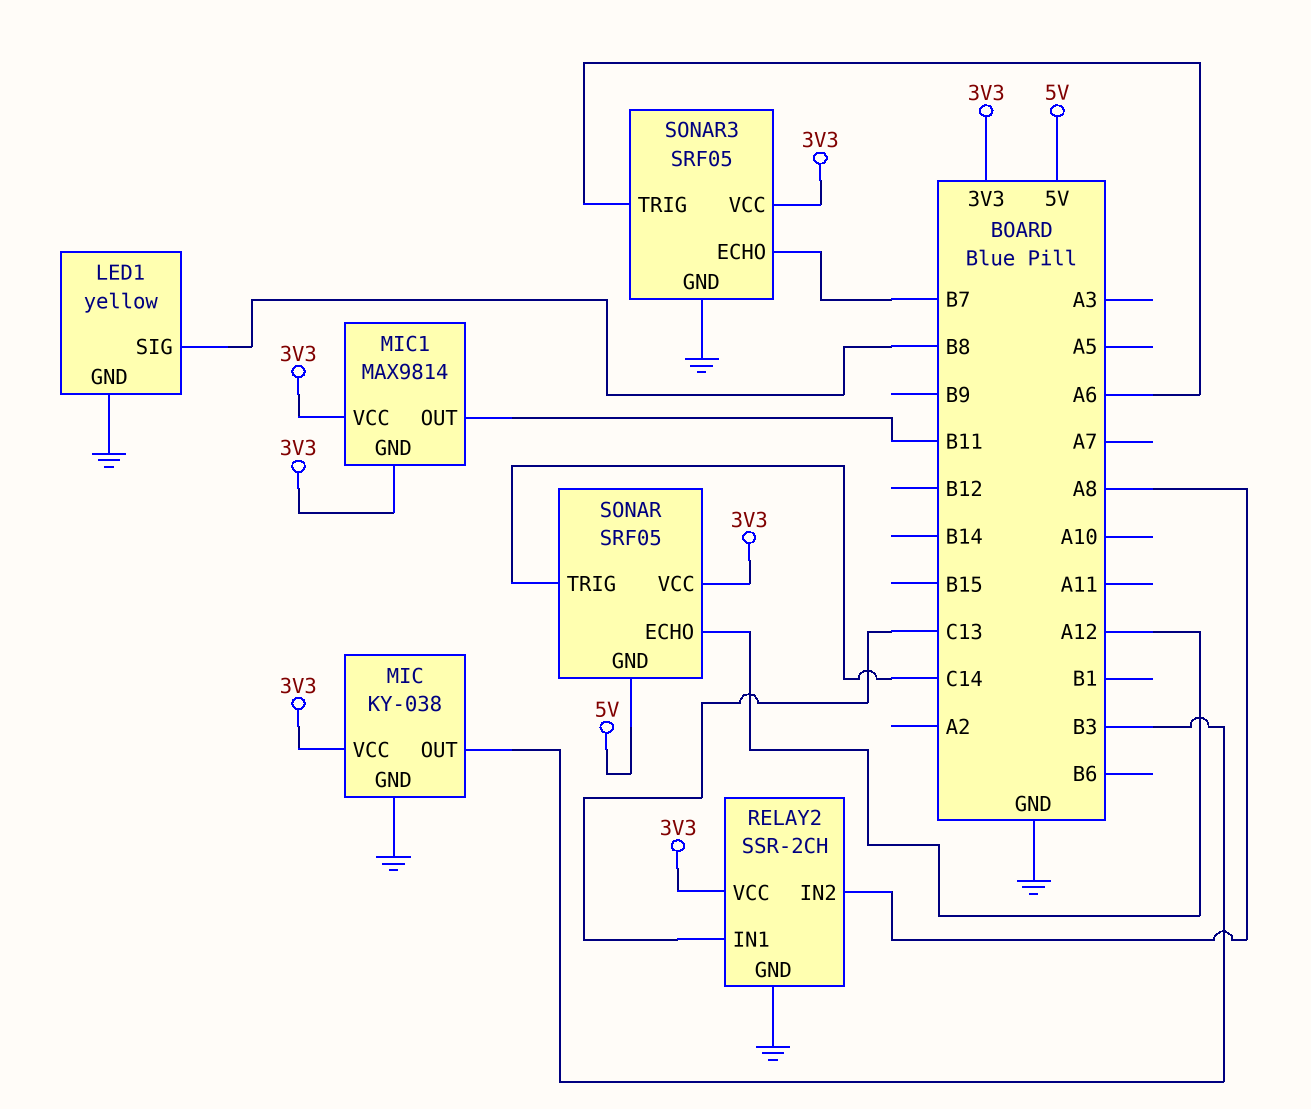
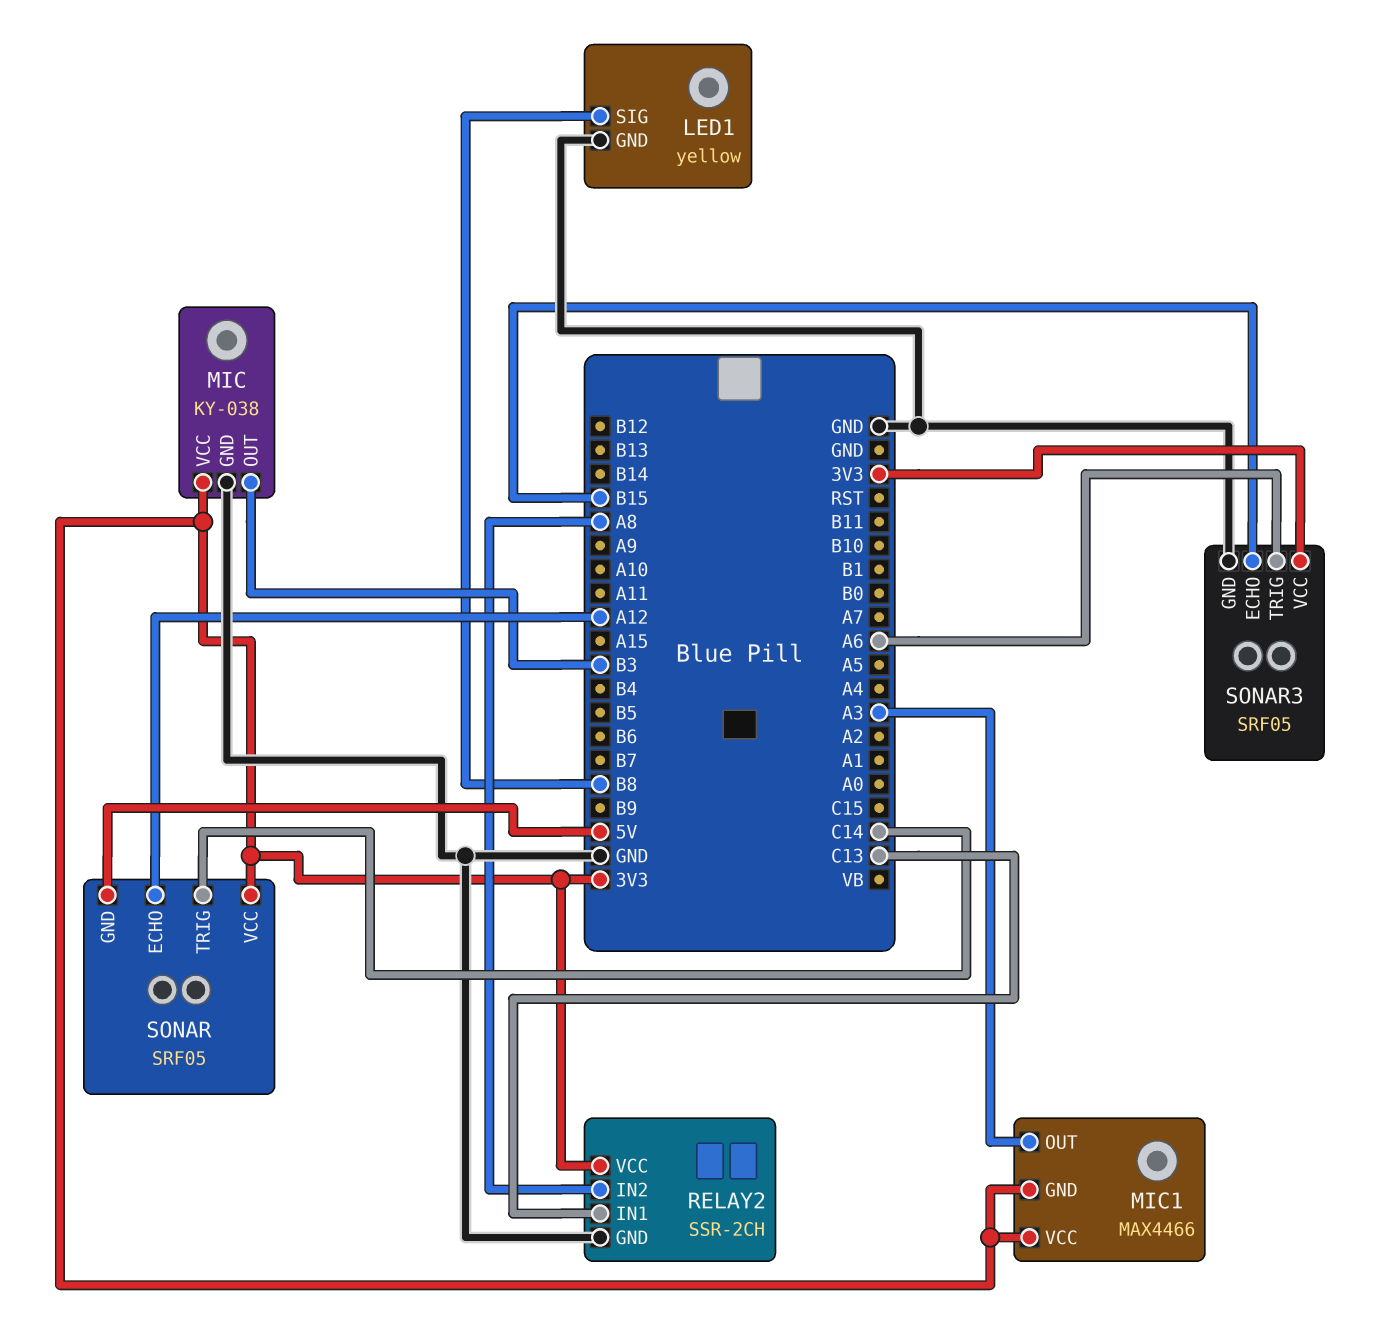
MIC1: MAX9814 -> MAX4466
MIC1 pin OUT: B11 -> A3
SONAR3 pin ECHO: B7 -> B15

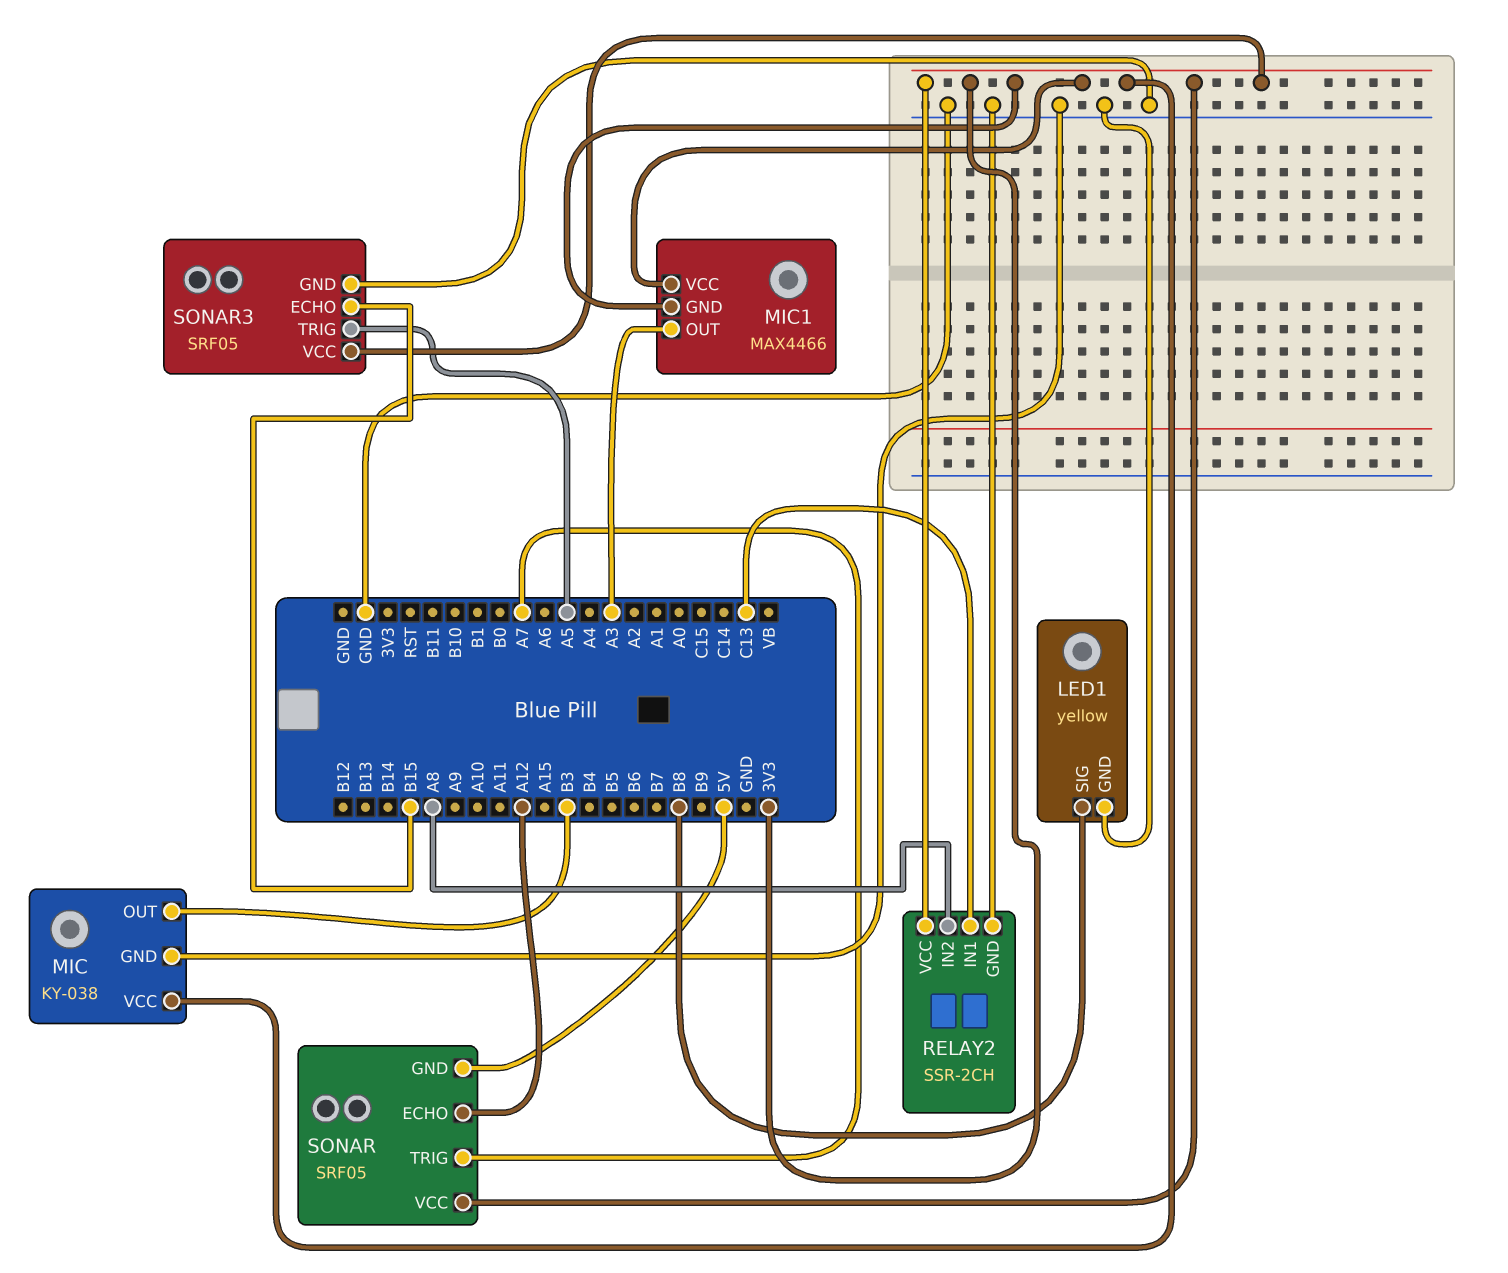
SONAR pin TRIG: C14 -> A7
SONAR3 pin TRIG: A6 -> A5

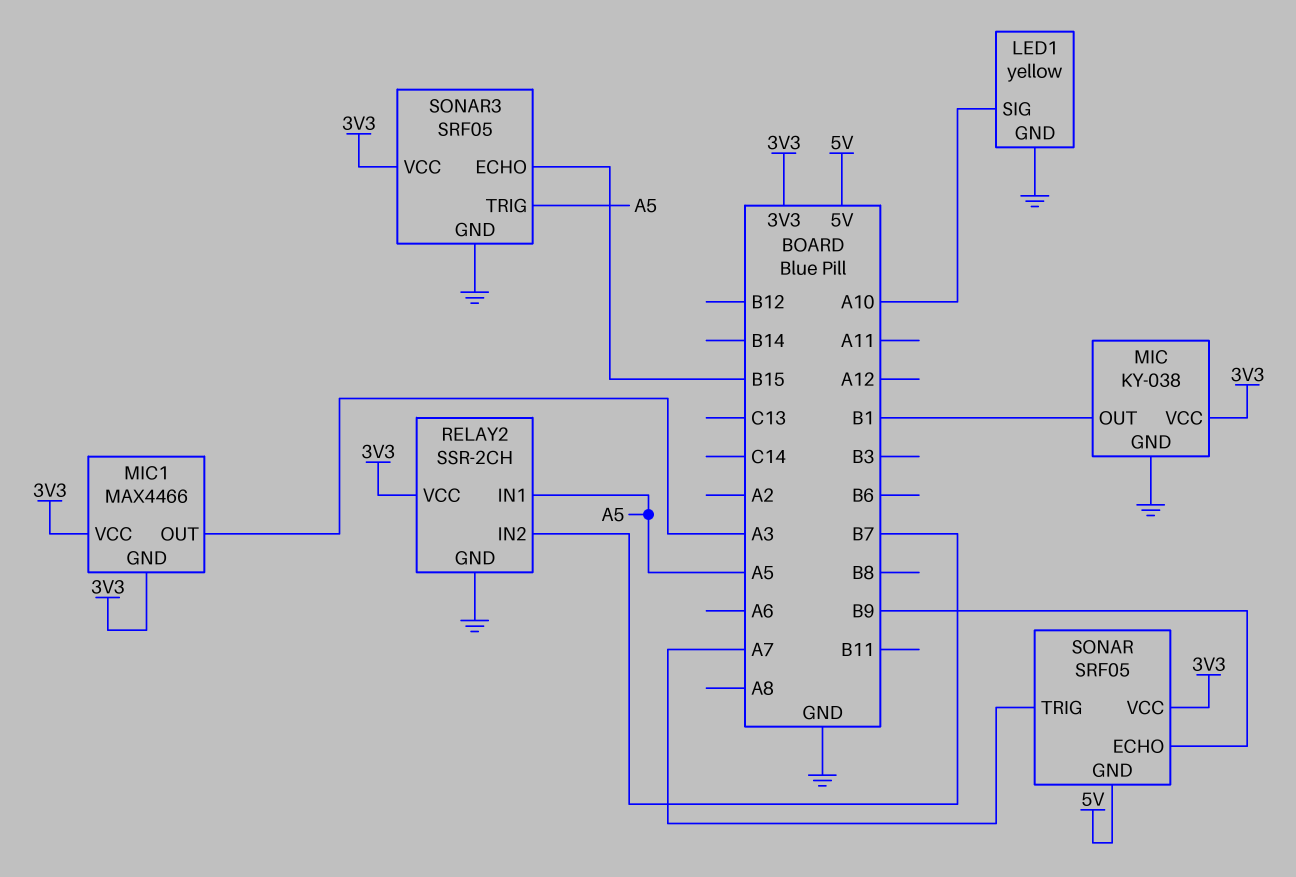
LED1 pin SIG: B8 -> A10
MIC pin OUT: B3 -> B1
RELAY2 pin IN1: C13 -> A5
RELAY2 pin IN2: A8 -> B7
SONAR pin ECHO: A12 -> B9

